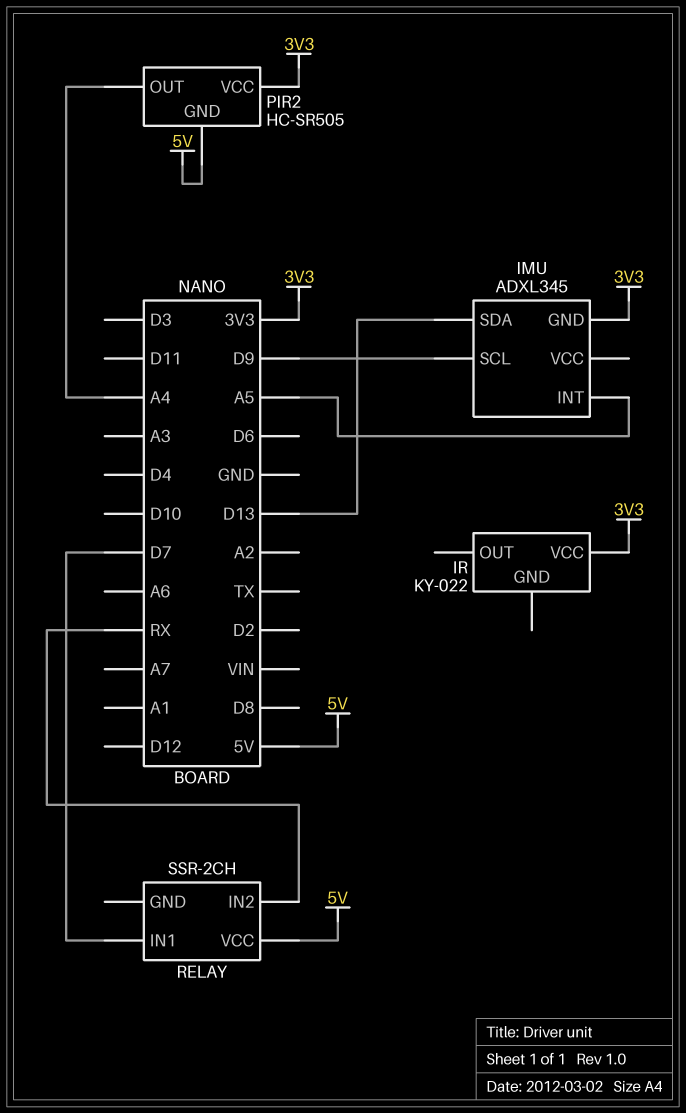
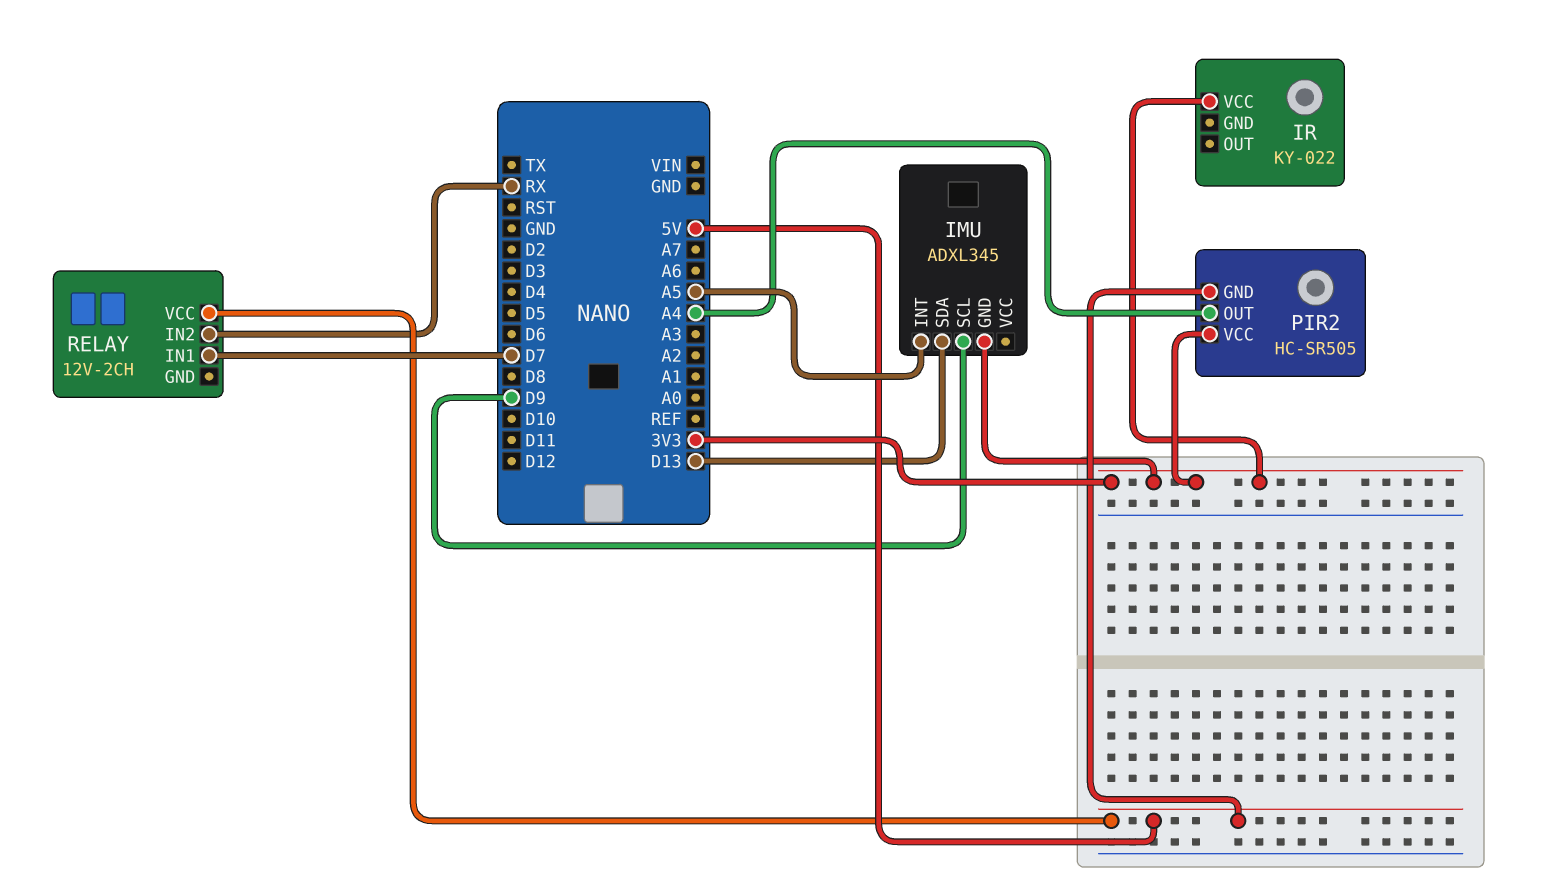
RELAY: SSR-2CH -> 12V-2CH

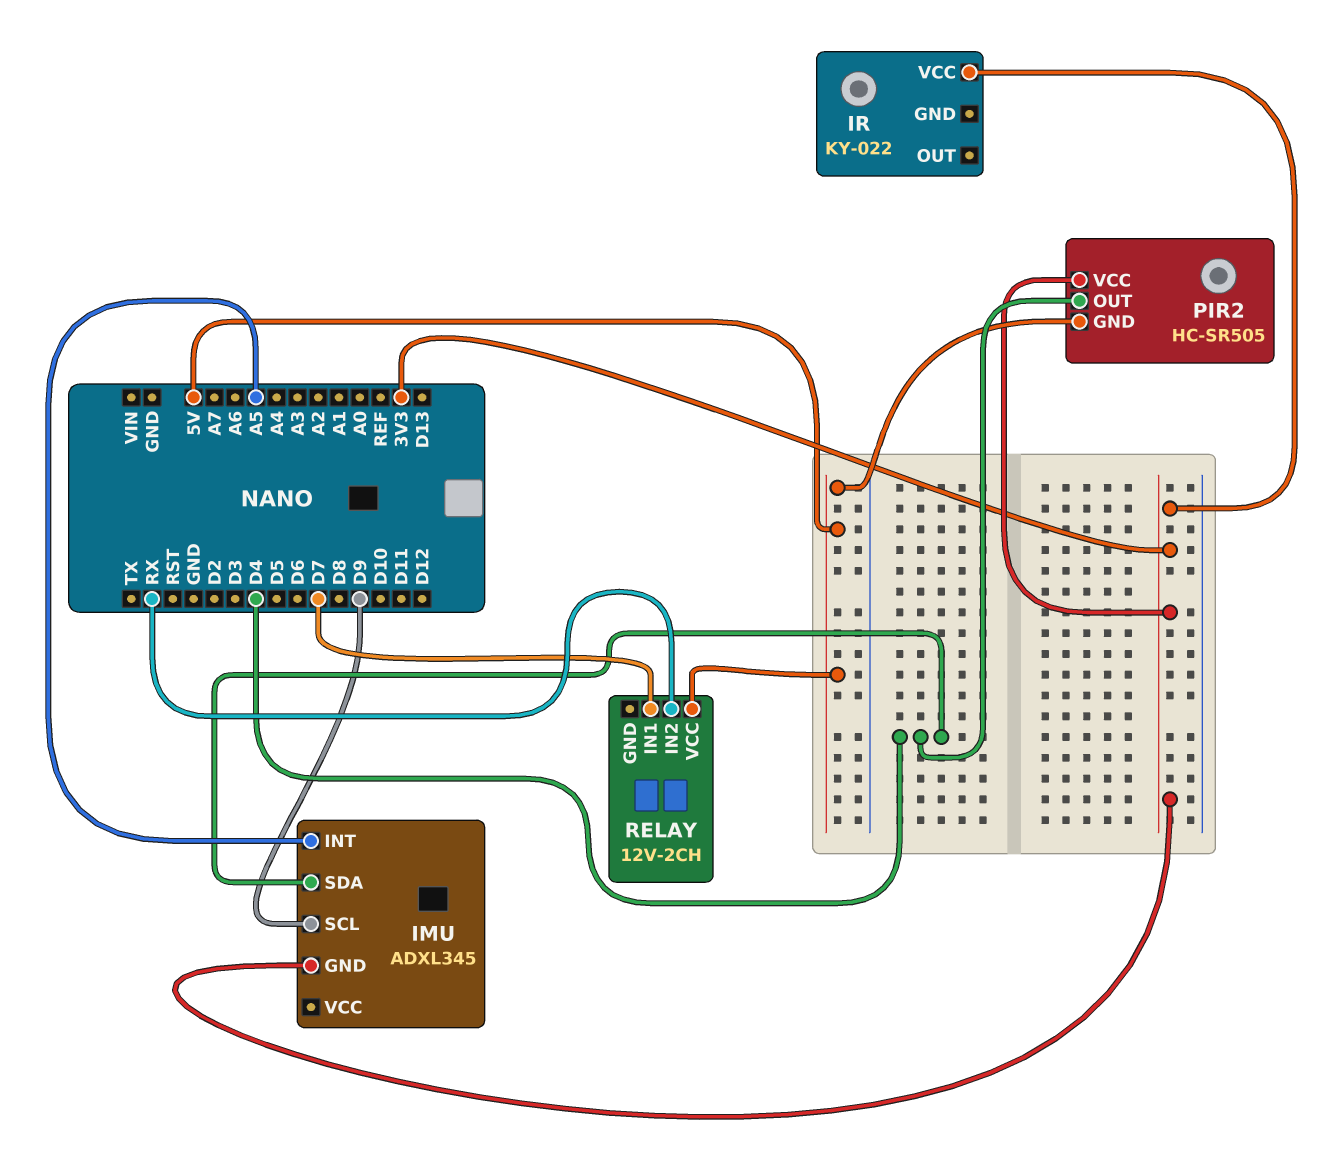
IMU pin SDA: D13 -> D4
PIR2 pin OUT: A4 -> D4

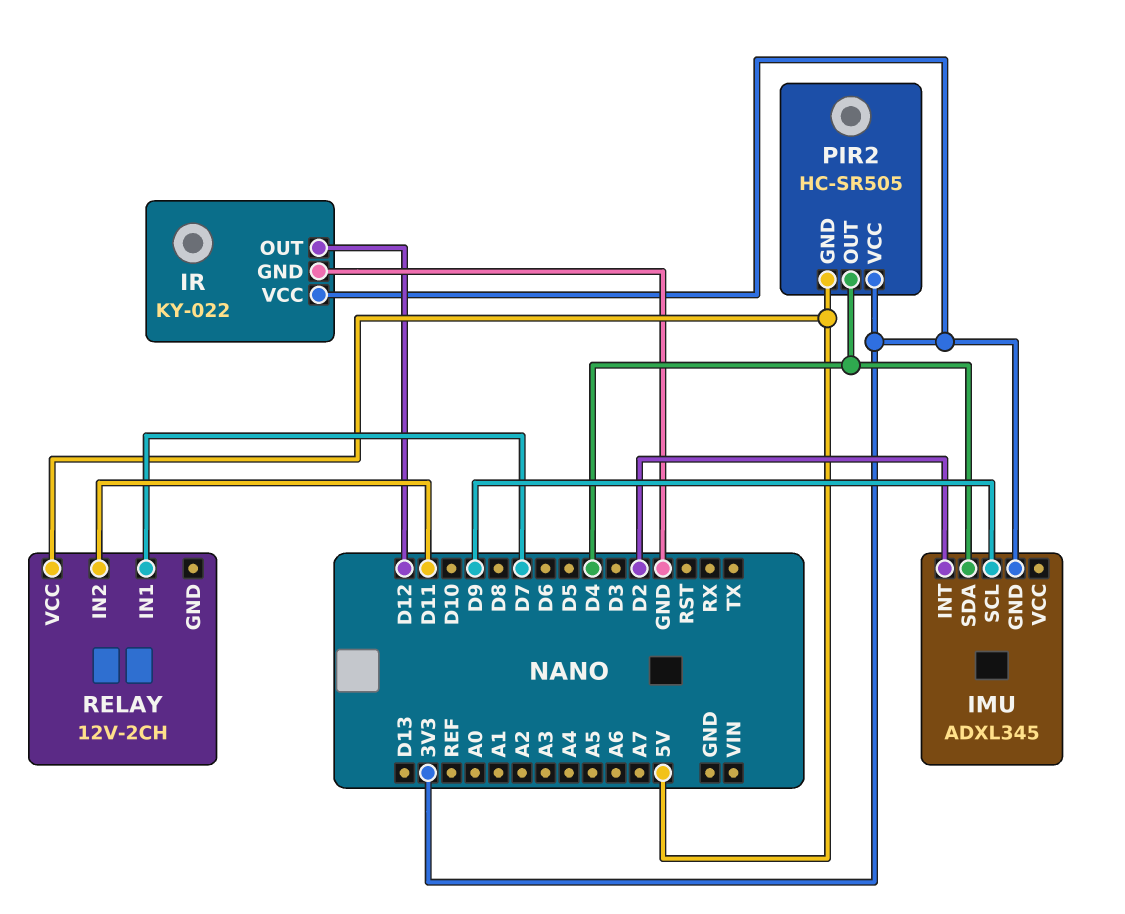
IMU pin INT: A5 -> D2
IR pin GND: none -> GND
IR pin OUT: none -> D12
RELAY pin IN2: RX -> D11

